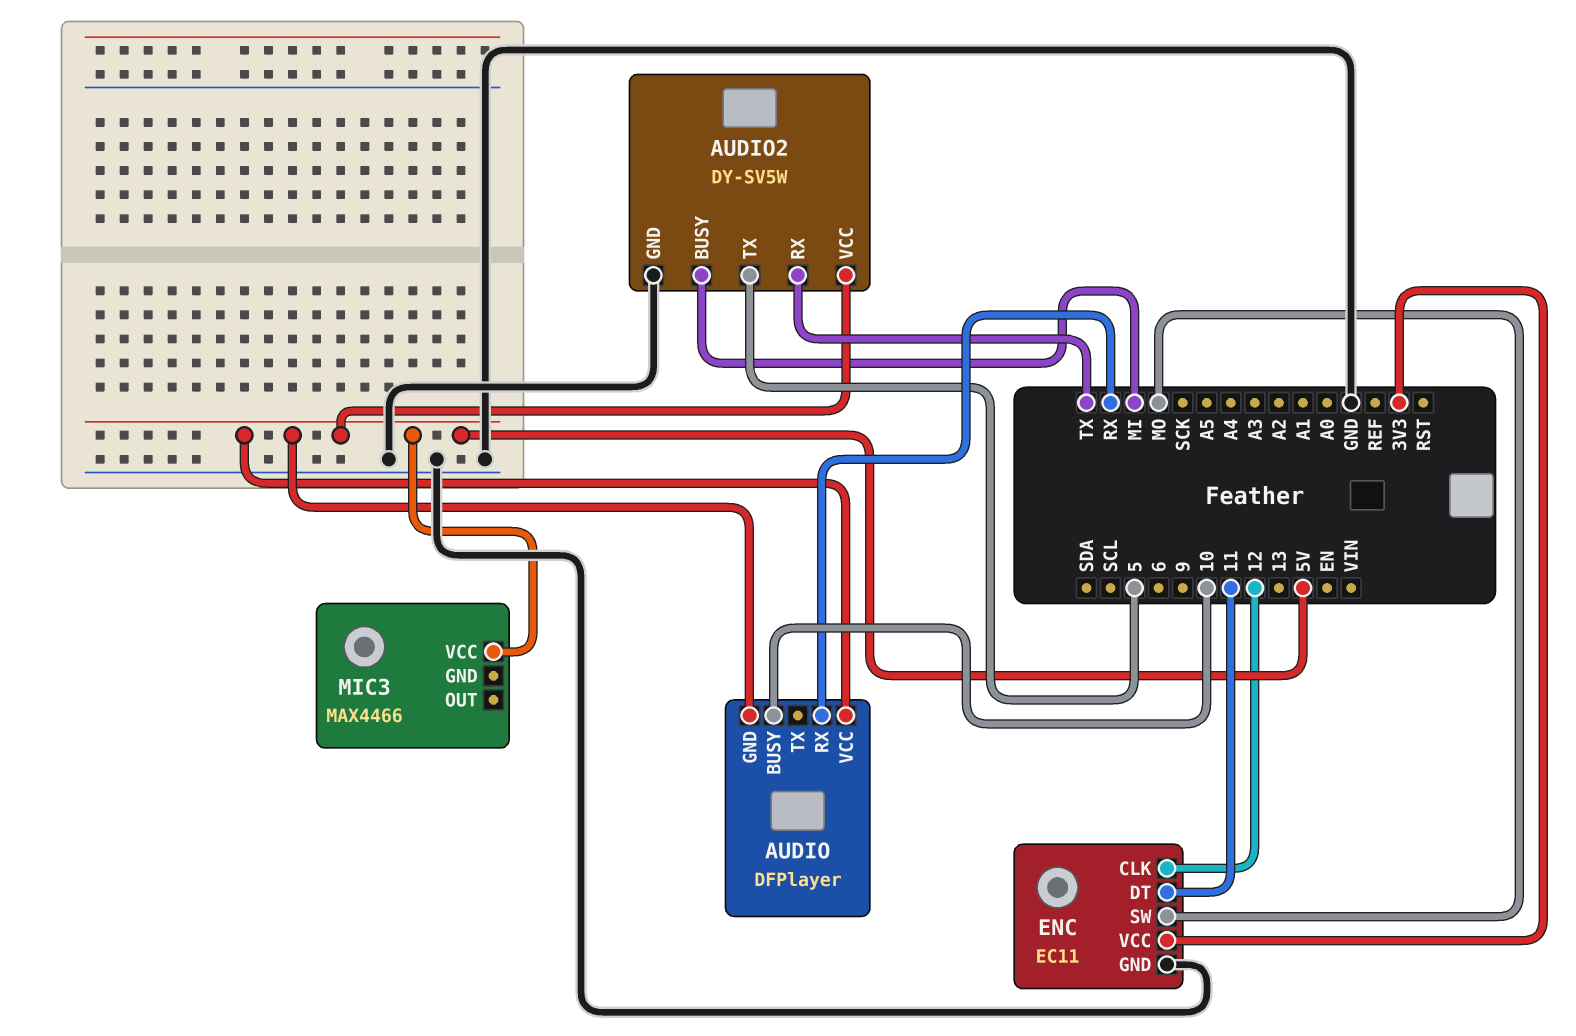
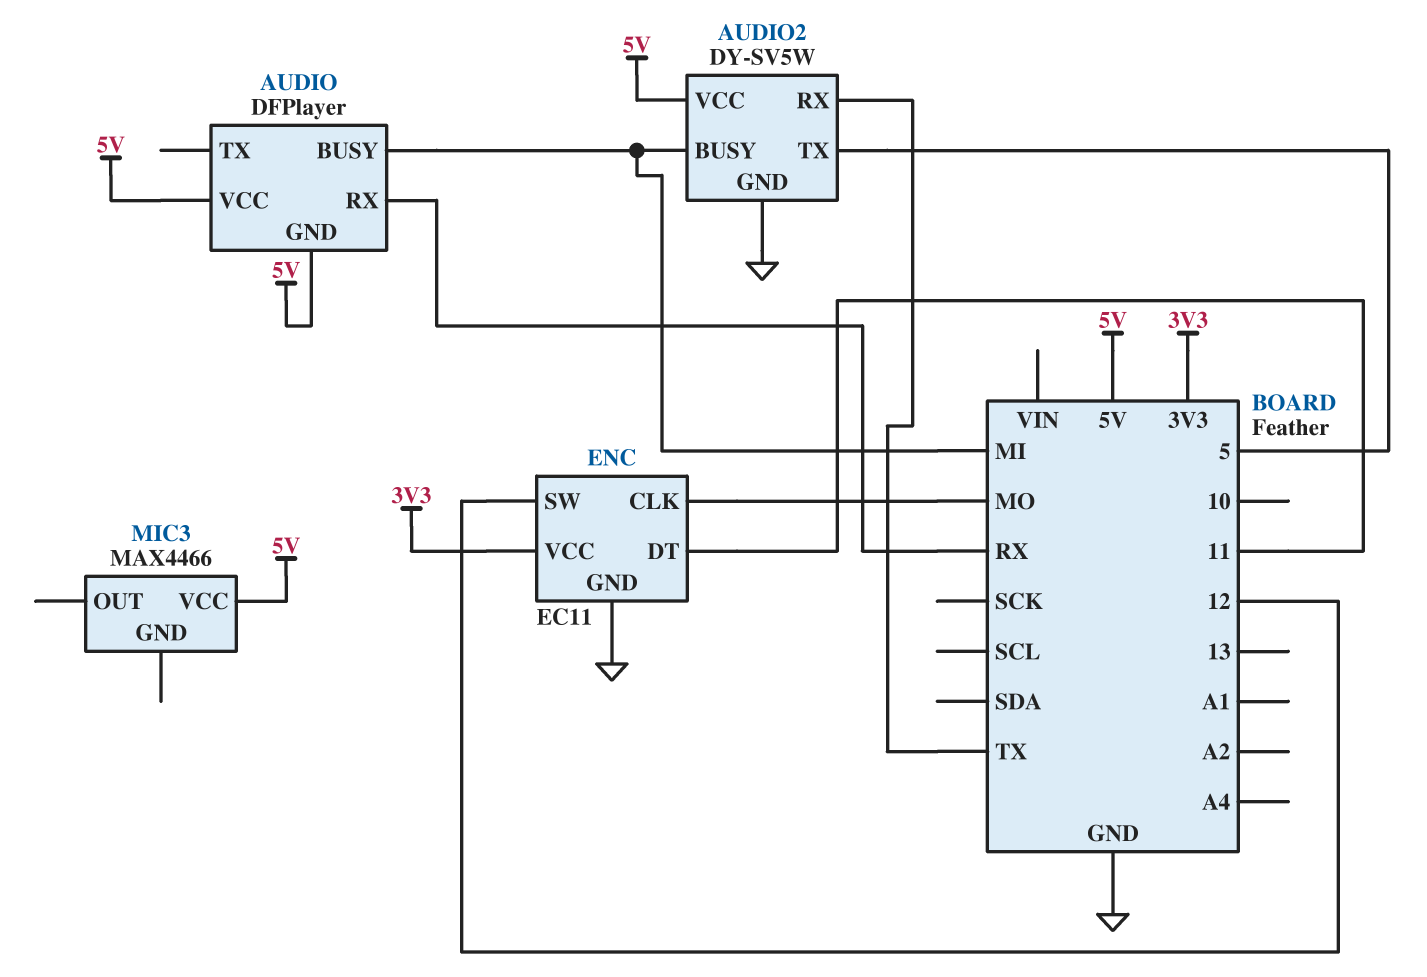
AUDIO pin BUSY: 10 -> MI
ENC pin CLK: 12 -> MO
ENC pin SW: MO -> 12

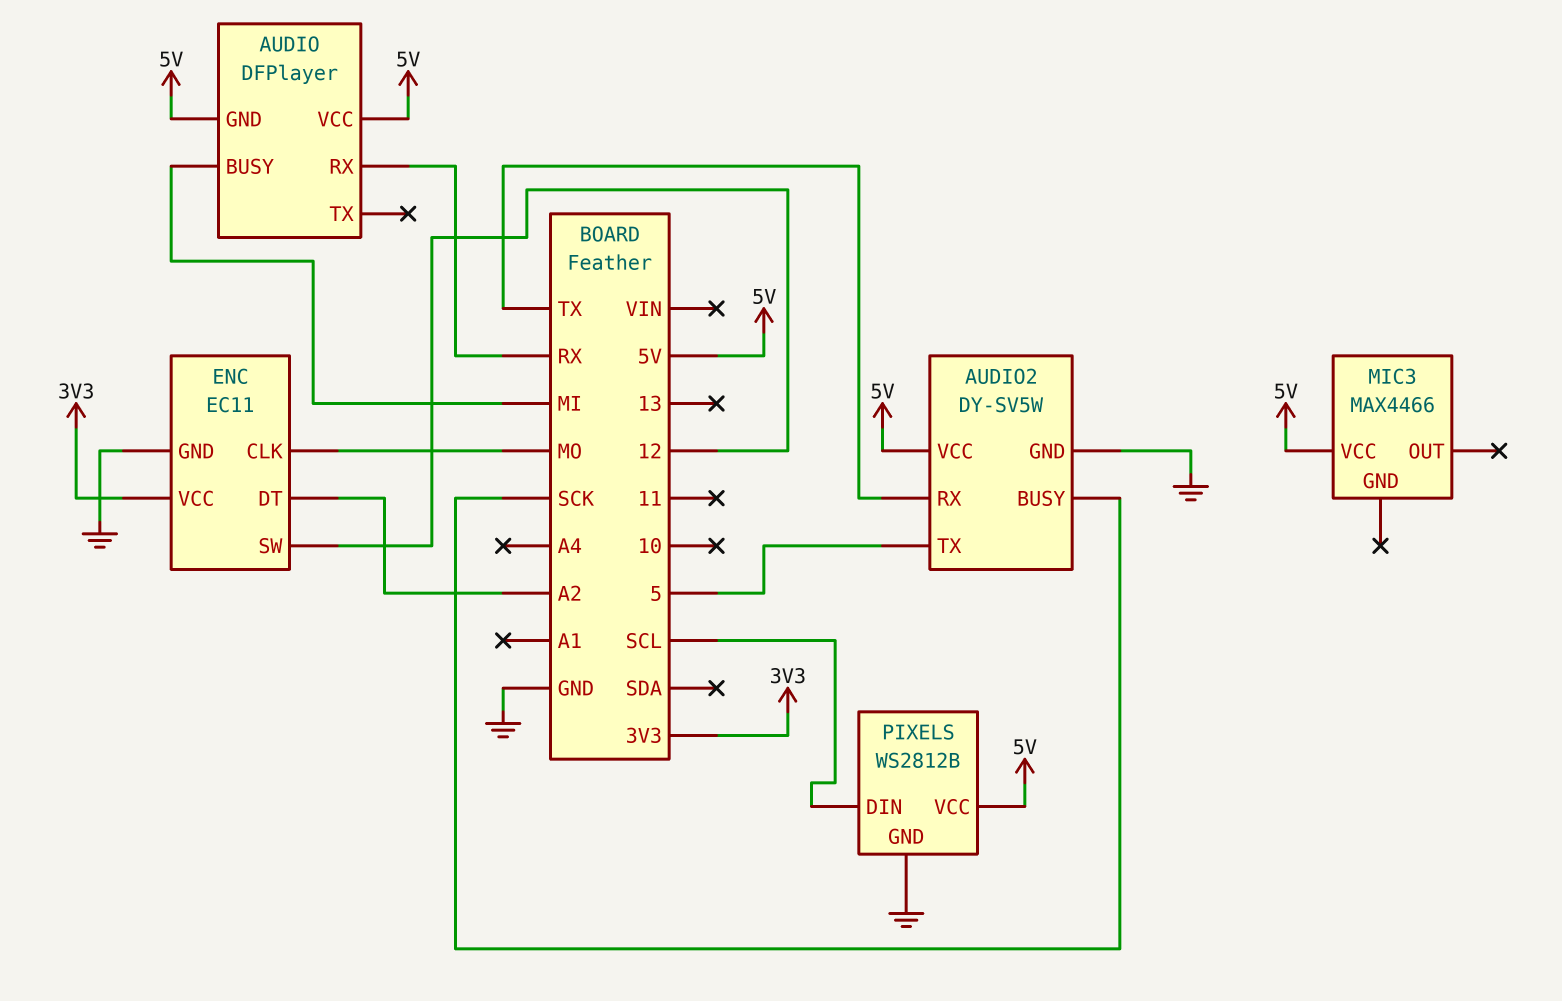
AUDIO2 pin BUSY: MI -> SCK
ENC pin DT: 11 -> A2
PIXELS: none -> WS2812B
PIXELS pin DIN: none -> SCL
PIXELS pin GND: none -> GND
PIXELS pin VCC: none -> 5V

